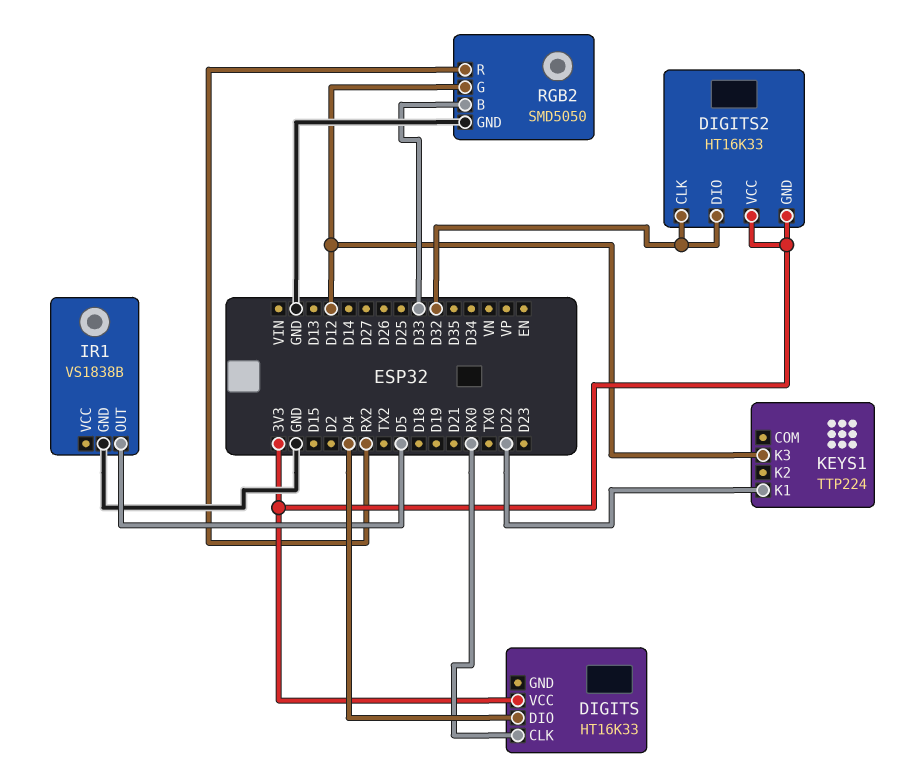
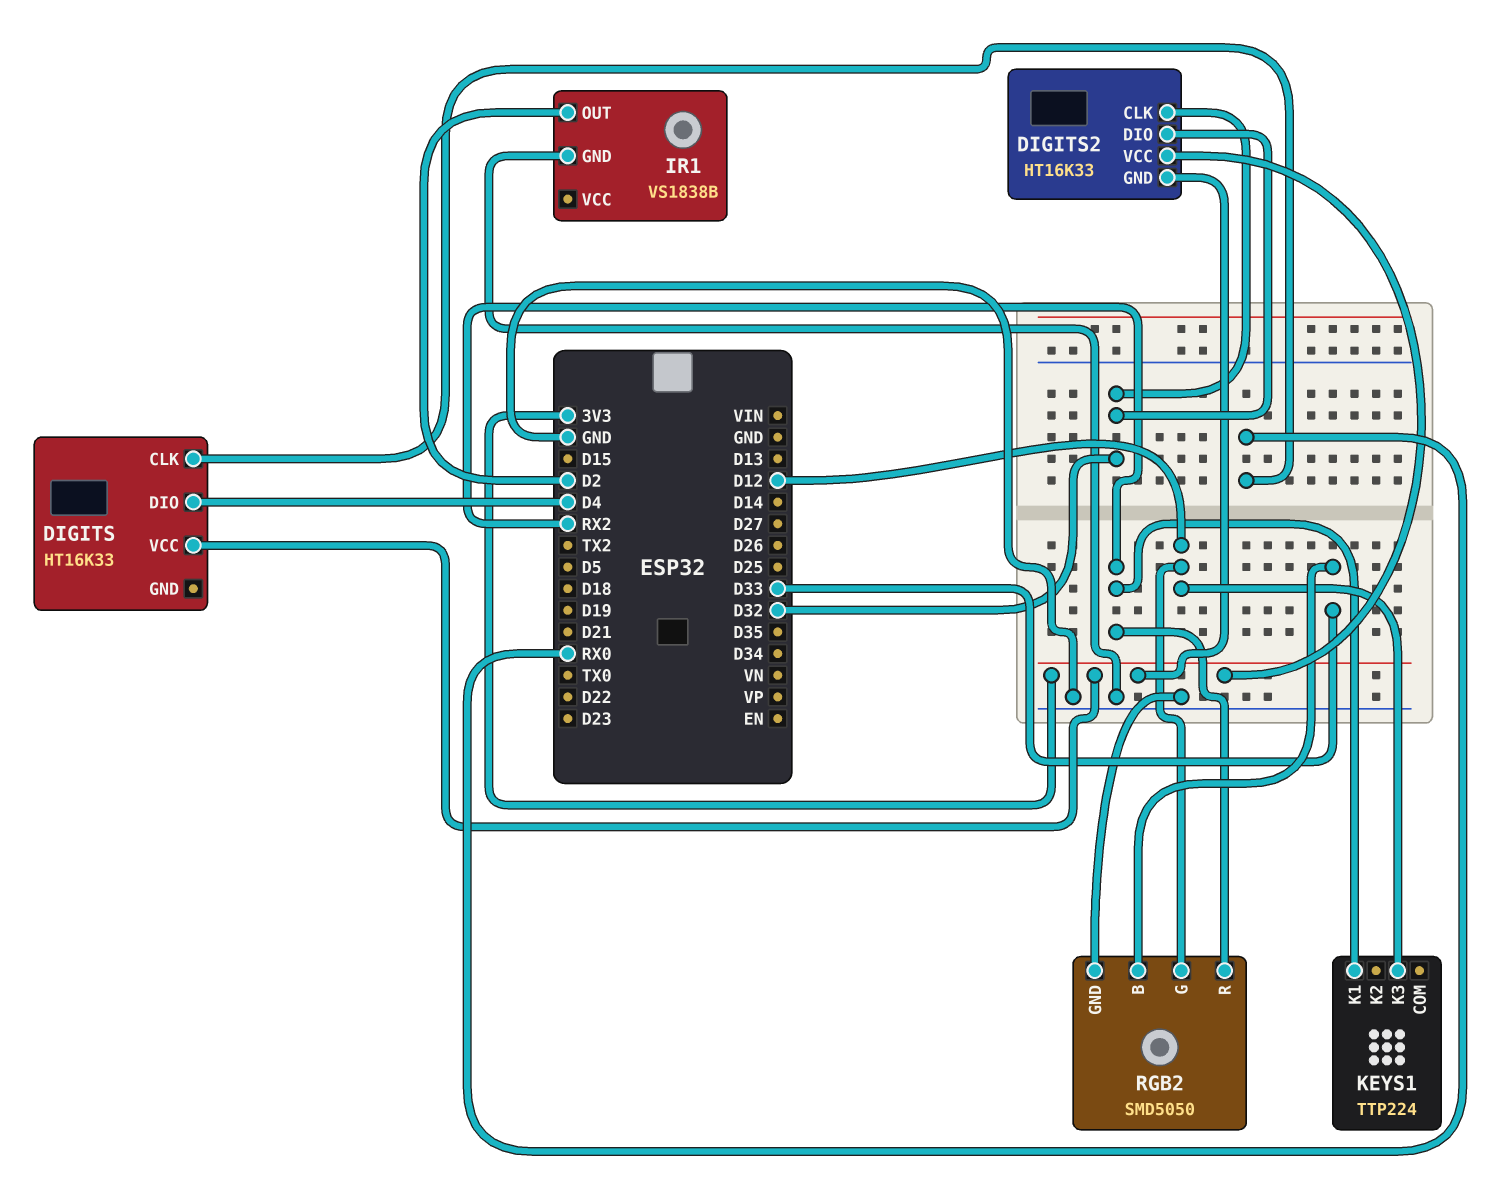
IR1 pin OUT: D5 -> D2
KEYS1 pin K1: D22 -> RX2

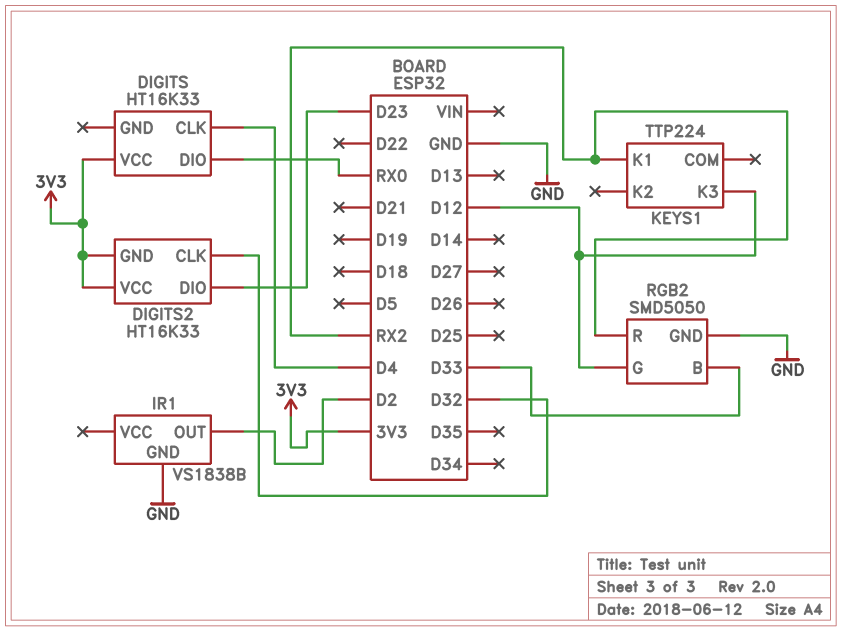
DIGITS pin CLK: RX0 -> D4
DIGITS pin DIO: D4 -> RX0
DIGITS2 pin DIO: D32 -> D23

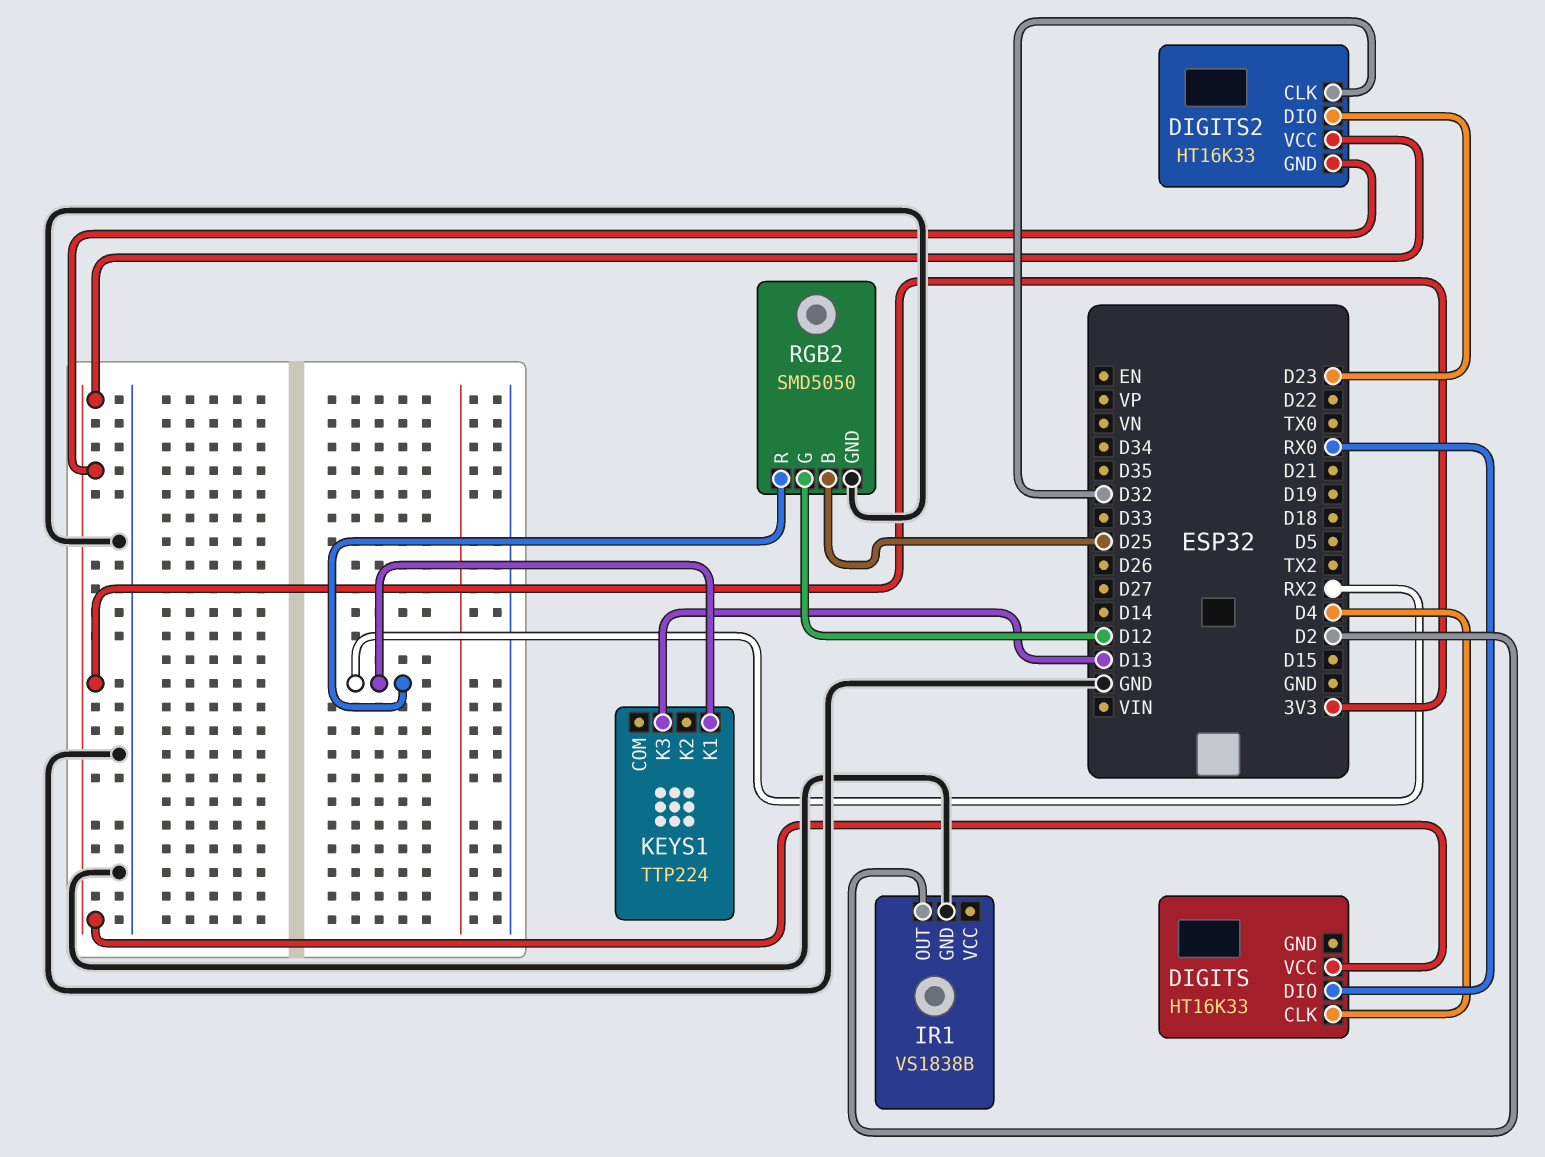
KEYS1 pin K3: D12 -> D13
RGB2 pin B: D33 -> D25

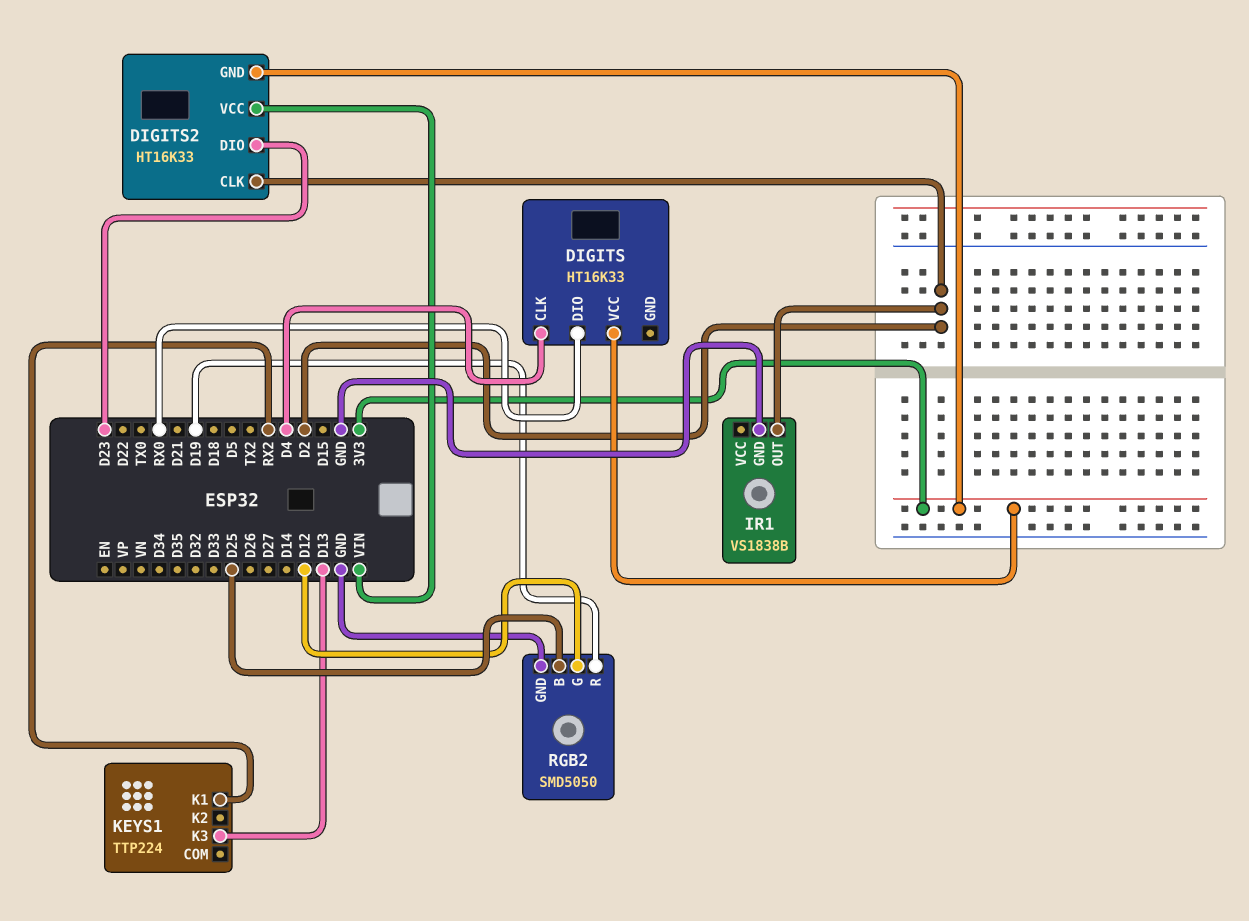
DIGITS2 pin CLK: D32 -> D2
DIGITS2 pin VCC: 3V3 -> VIN
RGB2 pin R: RX2 -> D19

